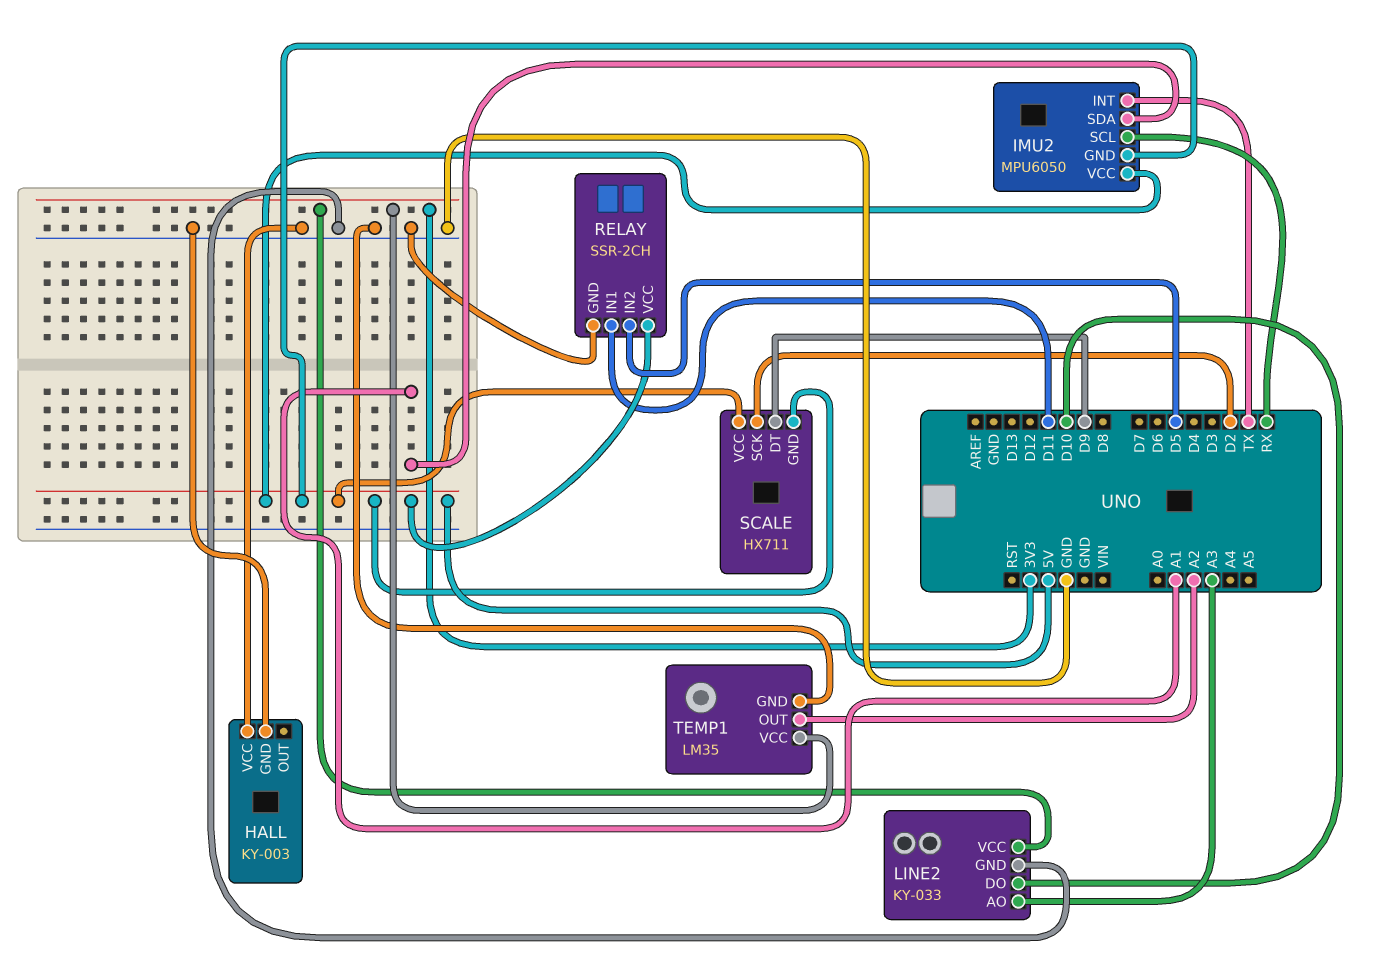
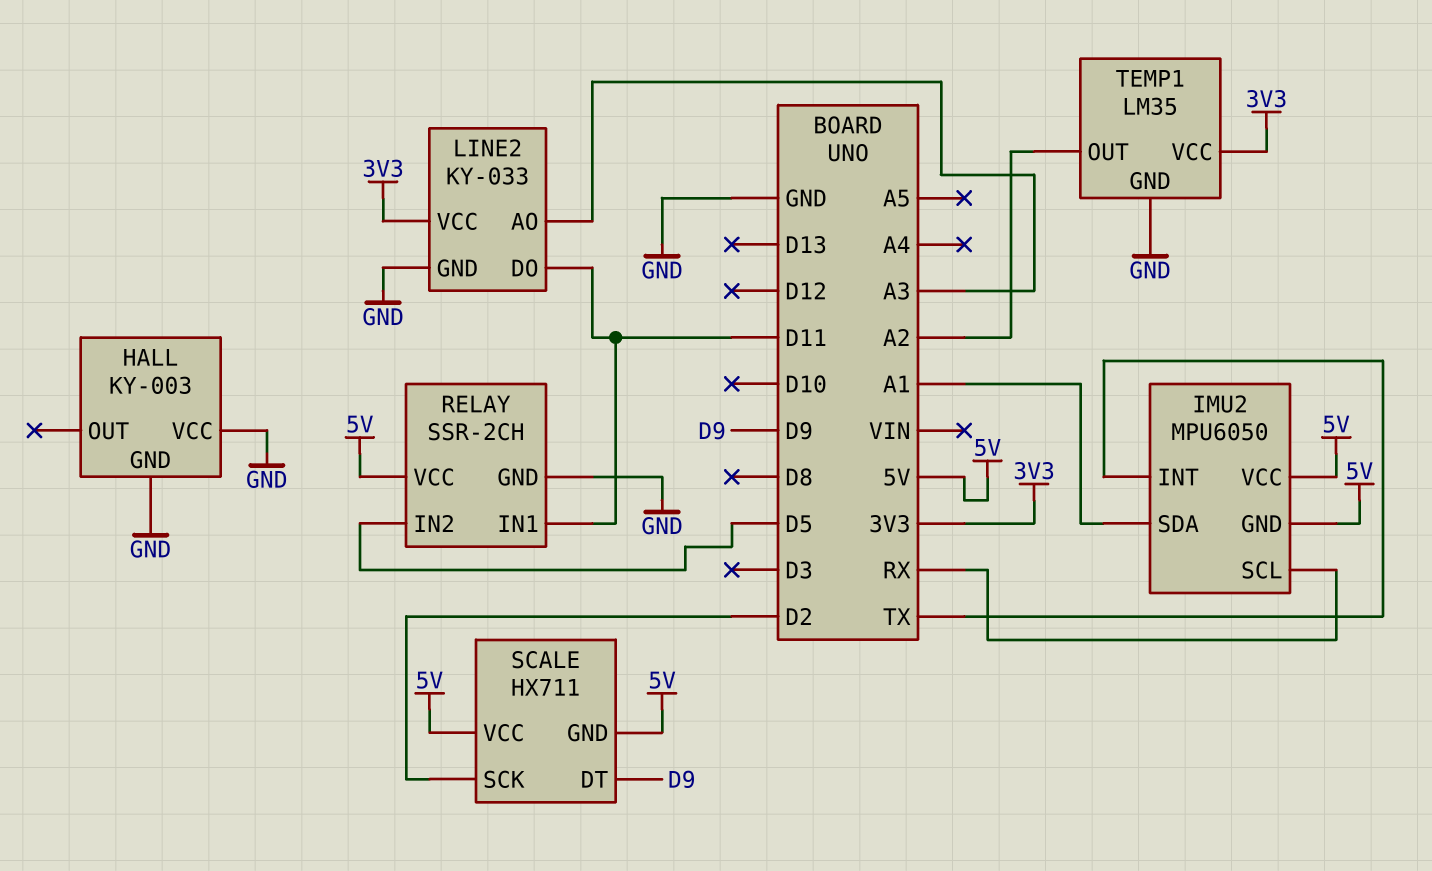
LINE2 pin DO: D10 -> D11

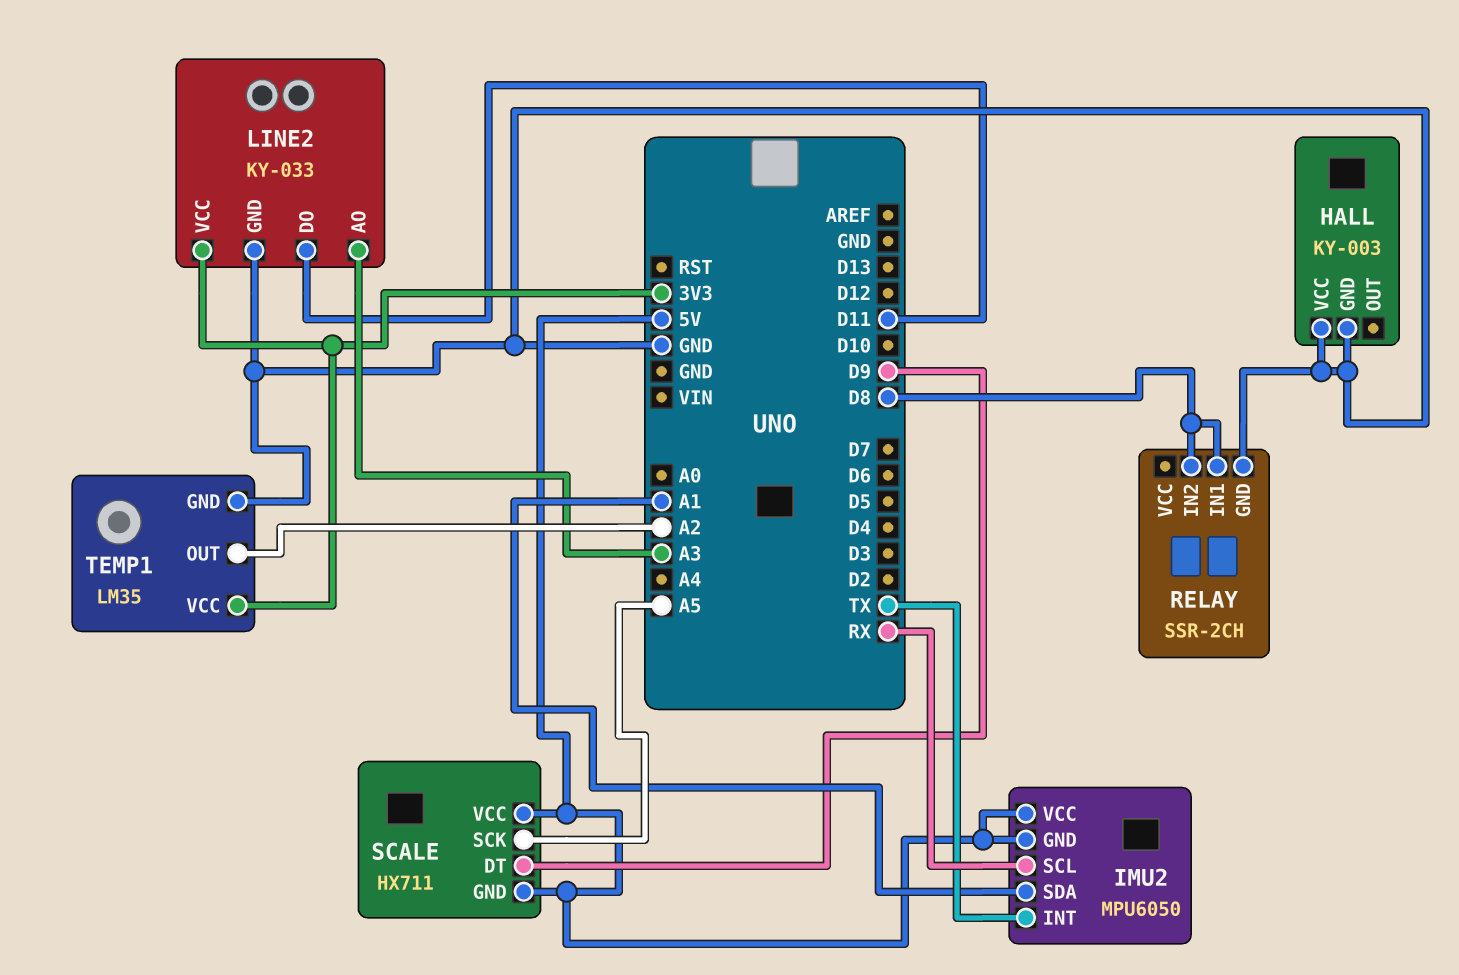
RELAY pin IN1: D11 -> D8
RELAY pin IN2: D5 -> D8
RELAY pin VCC: 5V -> none
SCALE pin SCK: D2 -> A5

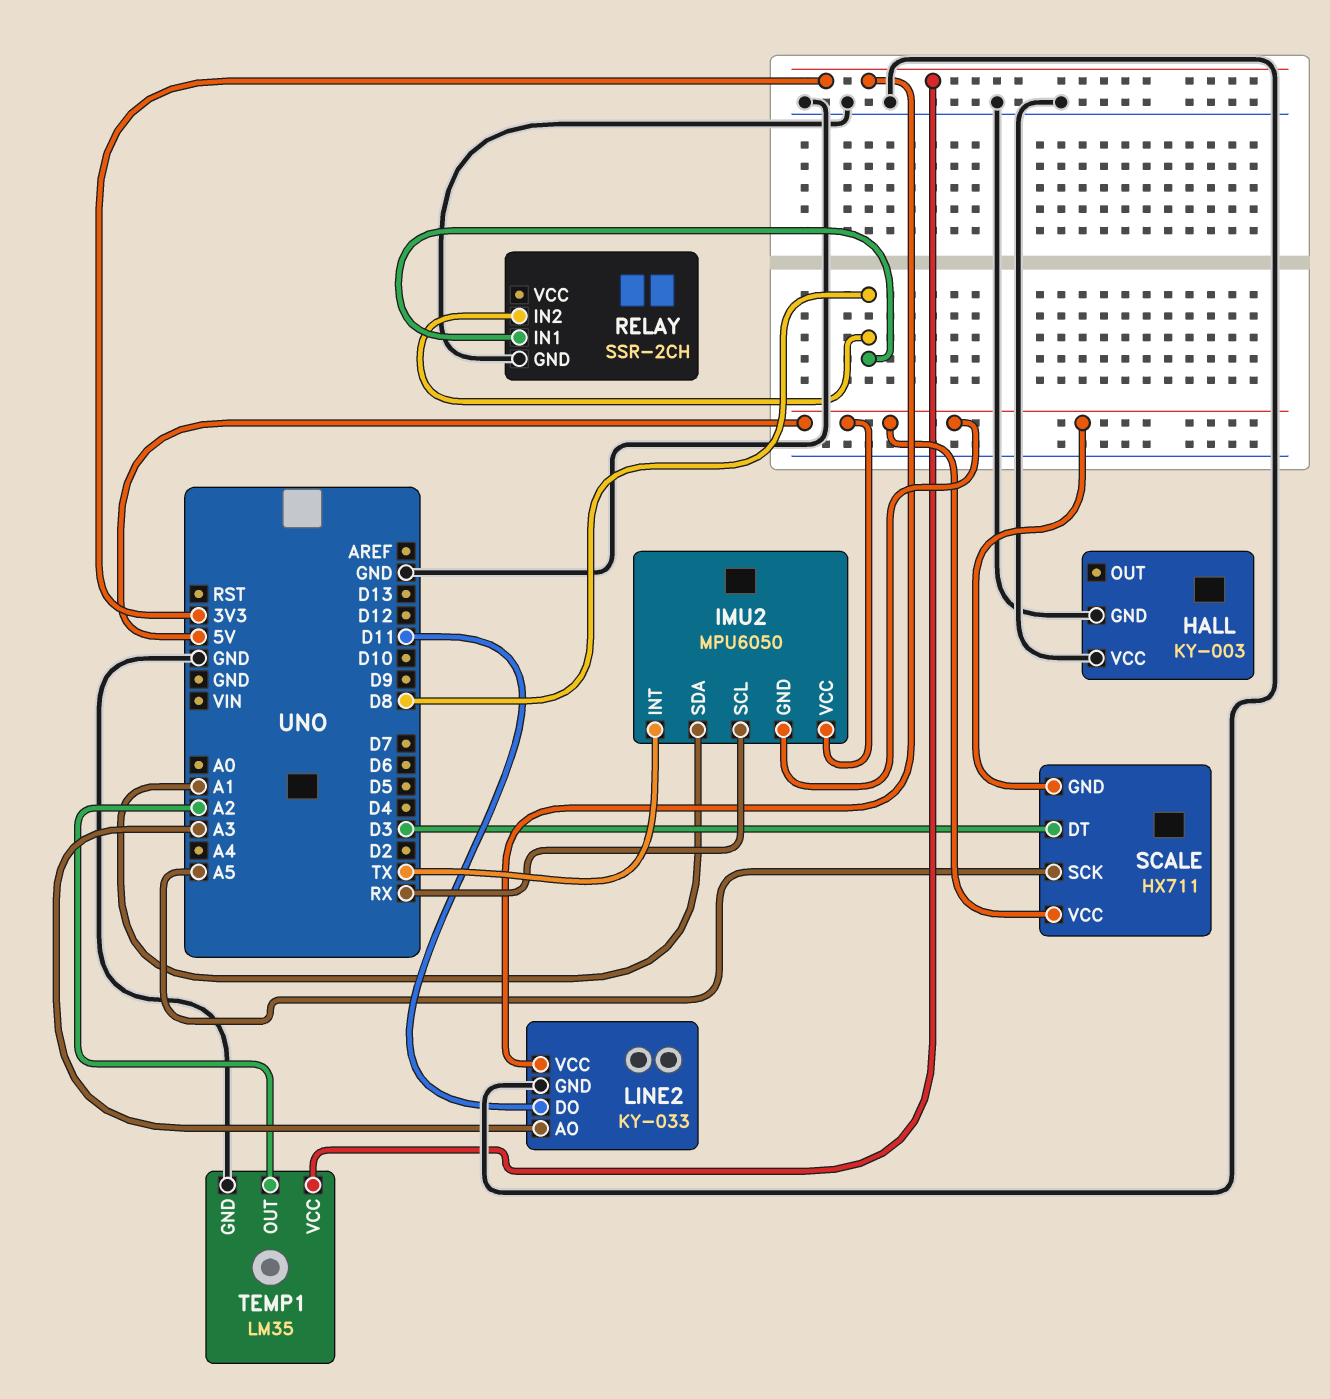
SCALE pin DT: D9 -> D3

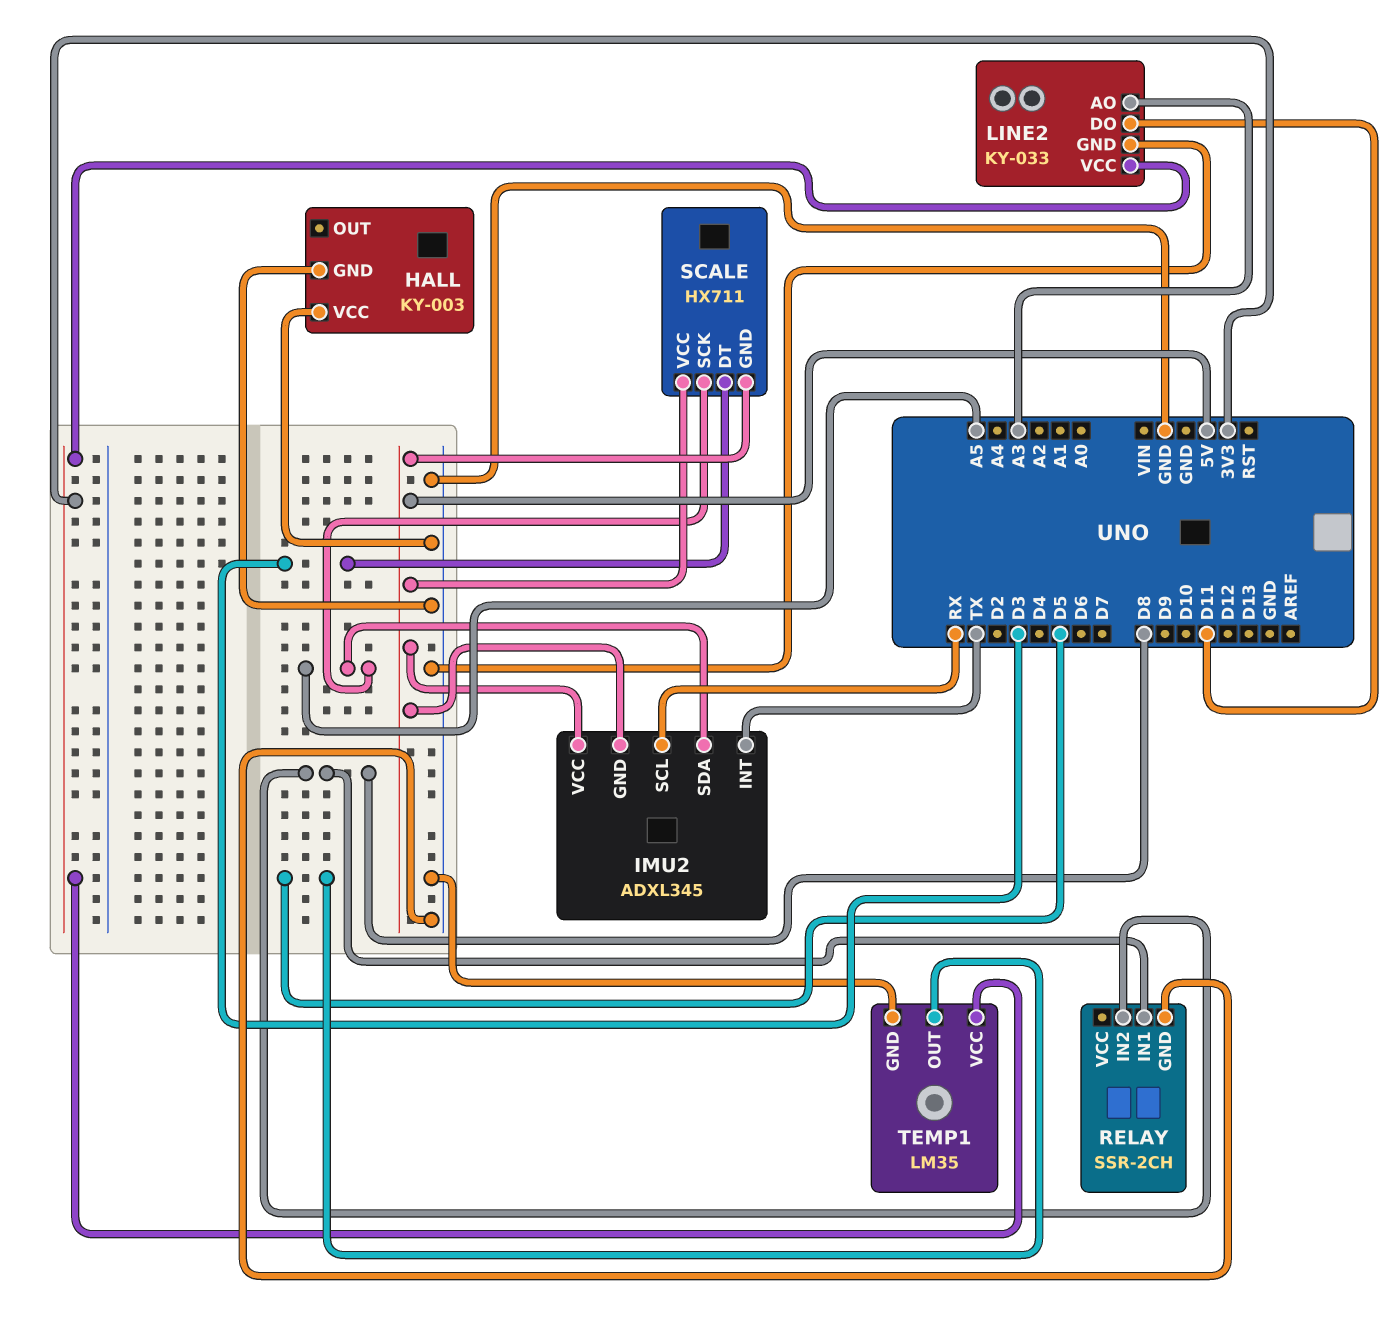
IMU2: MPU6050 -> ADXL345
IMU2 pin SDA: A1 -> A5
TEMP1 pin OUT: A2 -> D5

